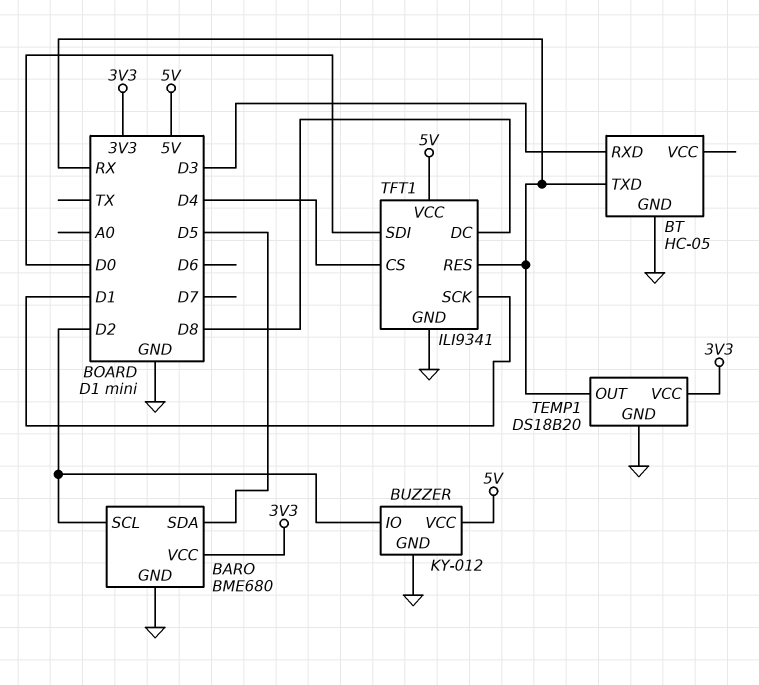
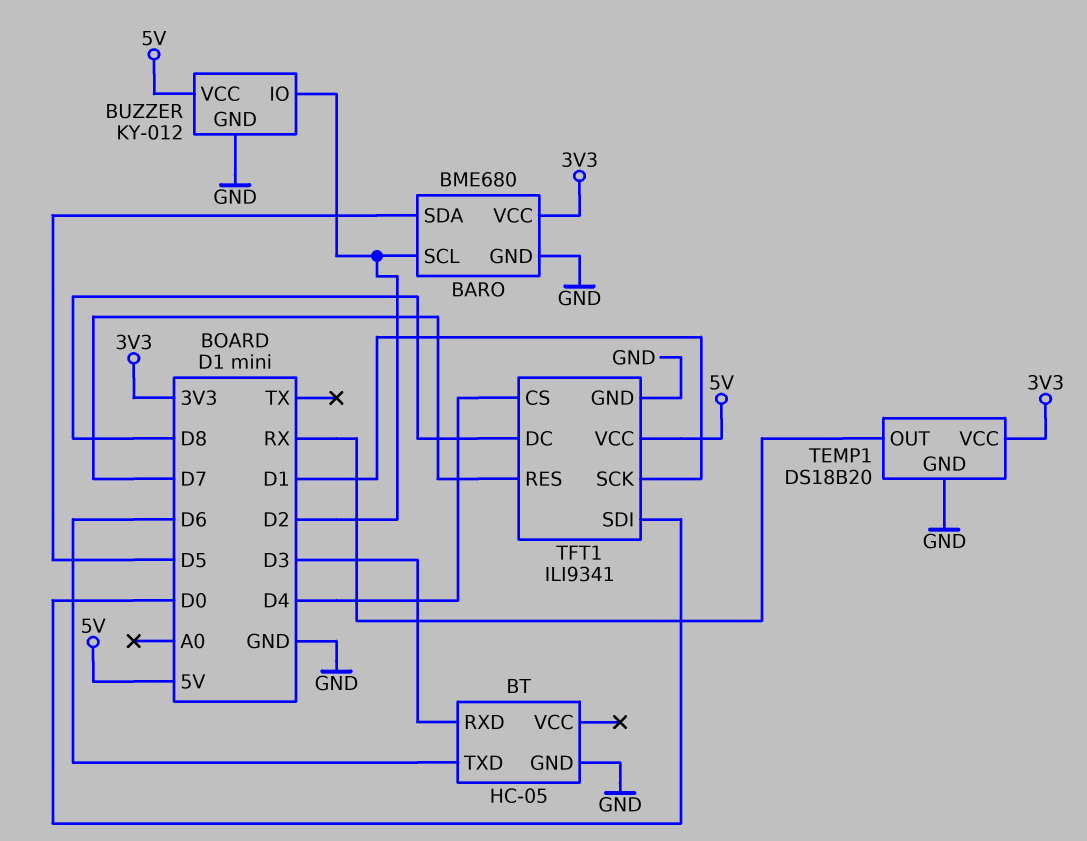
BT pin TXD: RX -> D6
TFT1 pin RES: RX -> D7

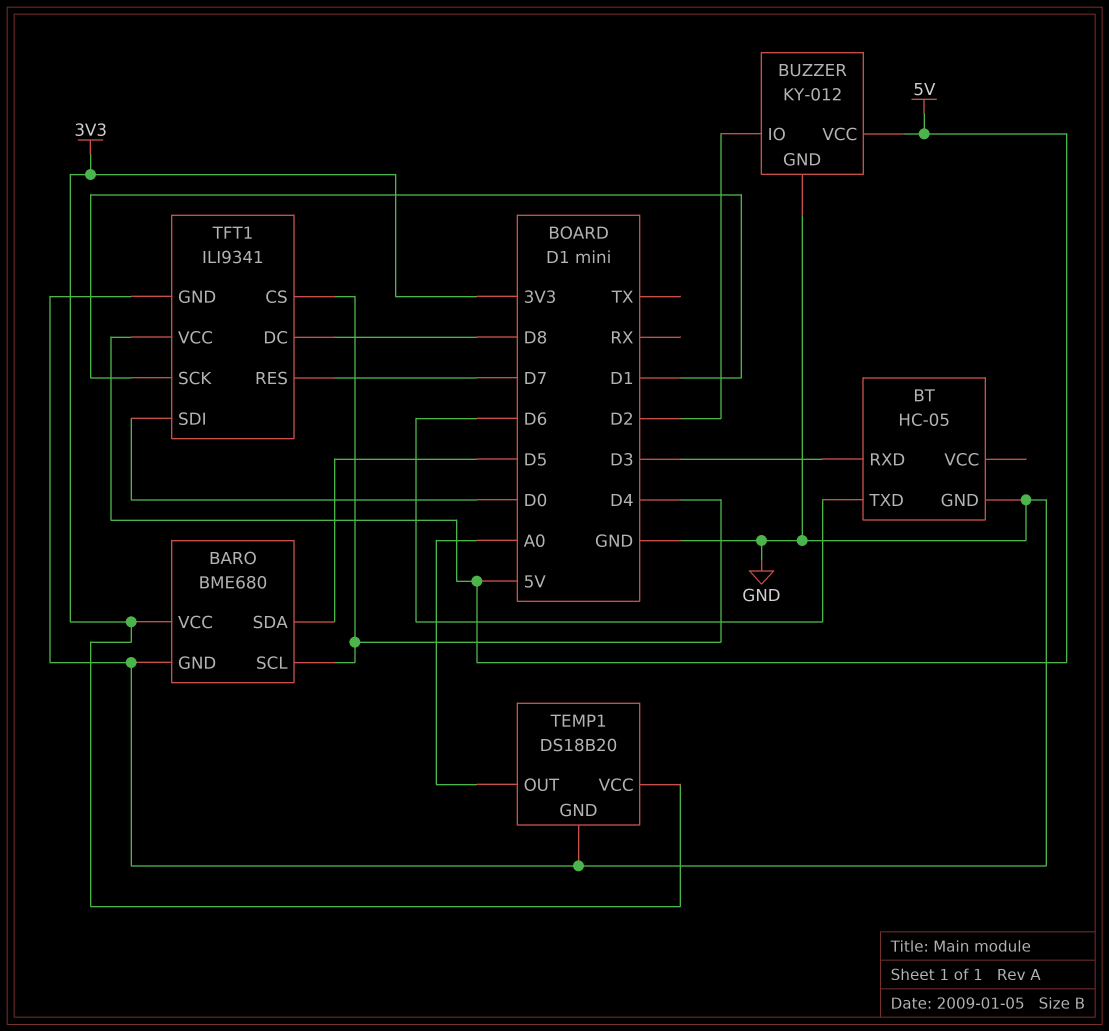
BARO pin SCL: D2 -> D4
TEMP1 pin OUT: RX -> A0

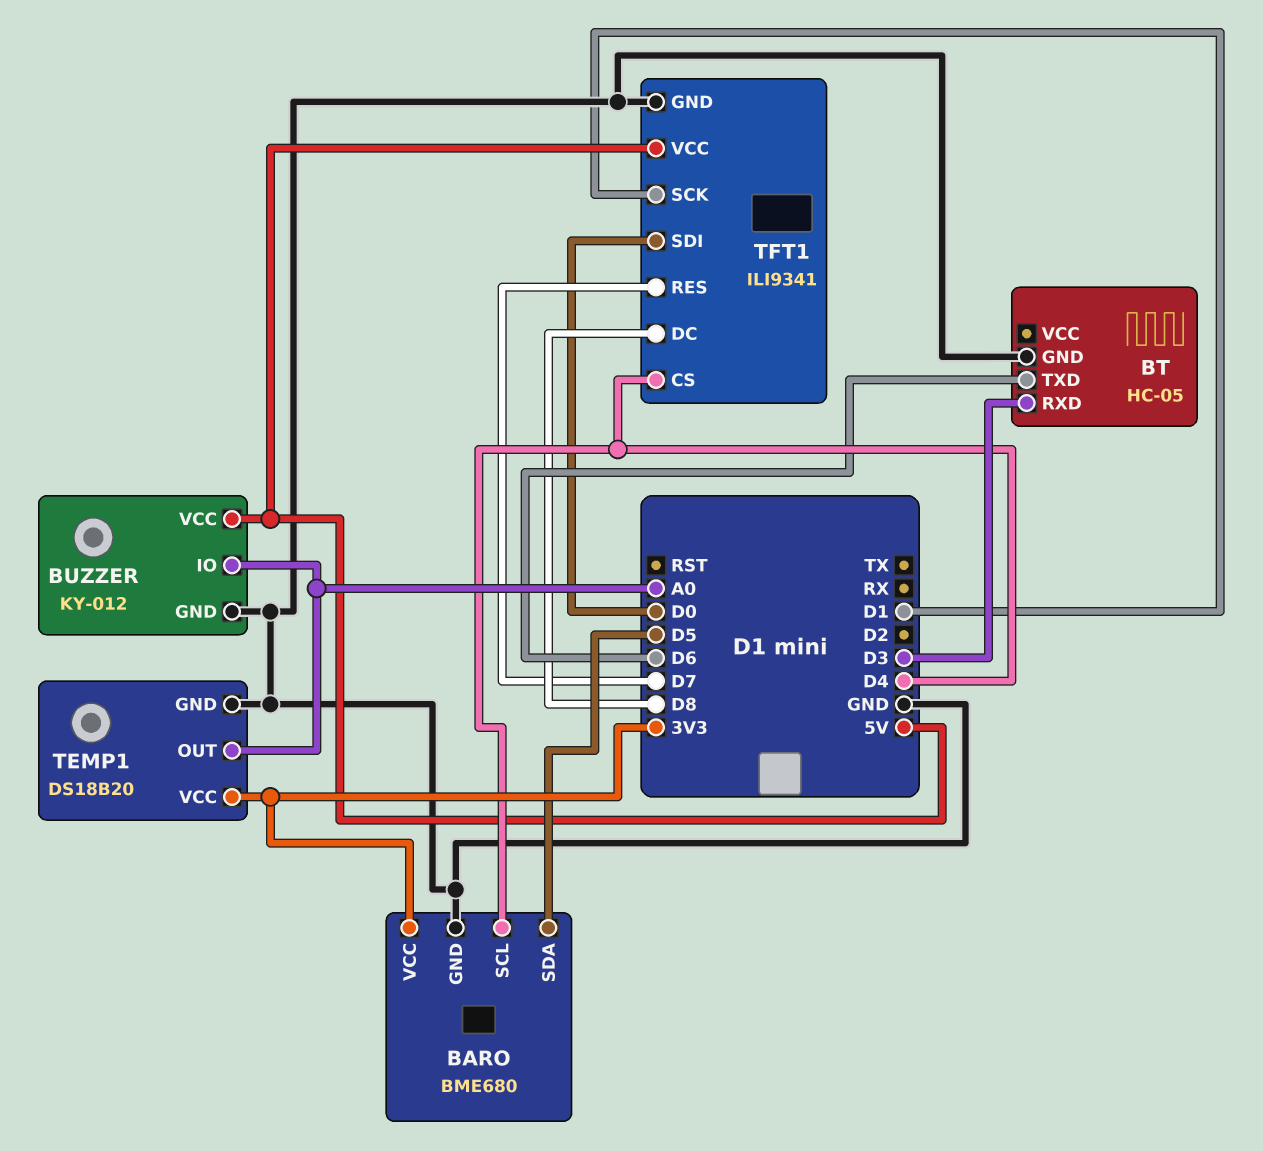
BUZZER pin IO: D2 -> A0

